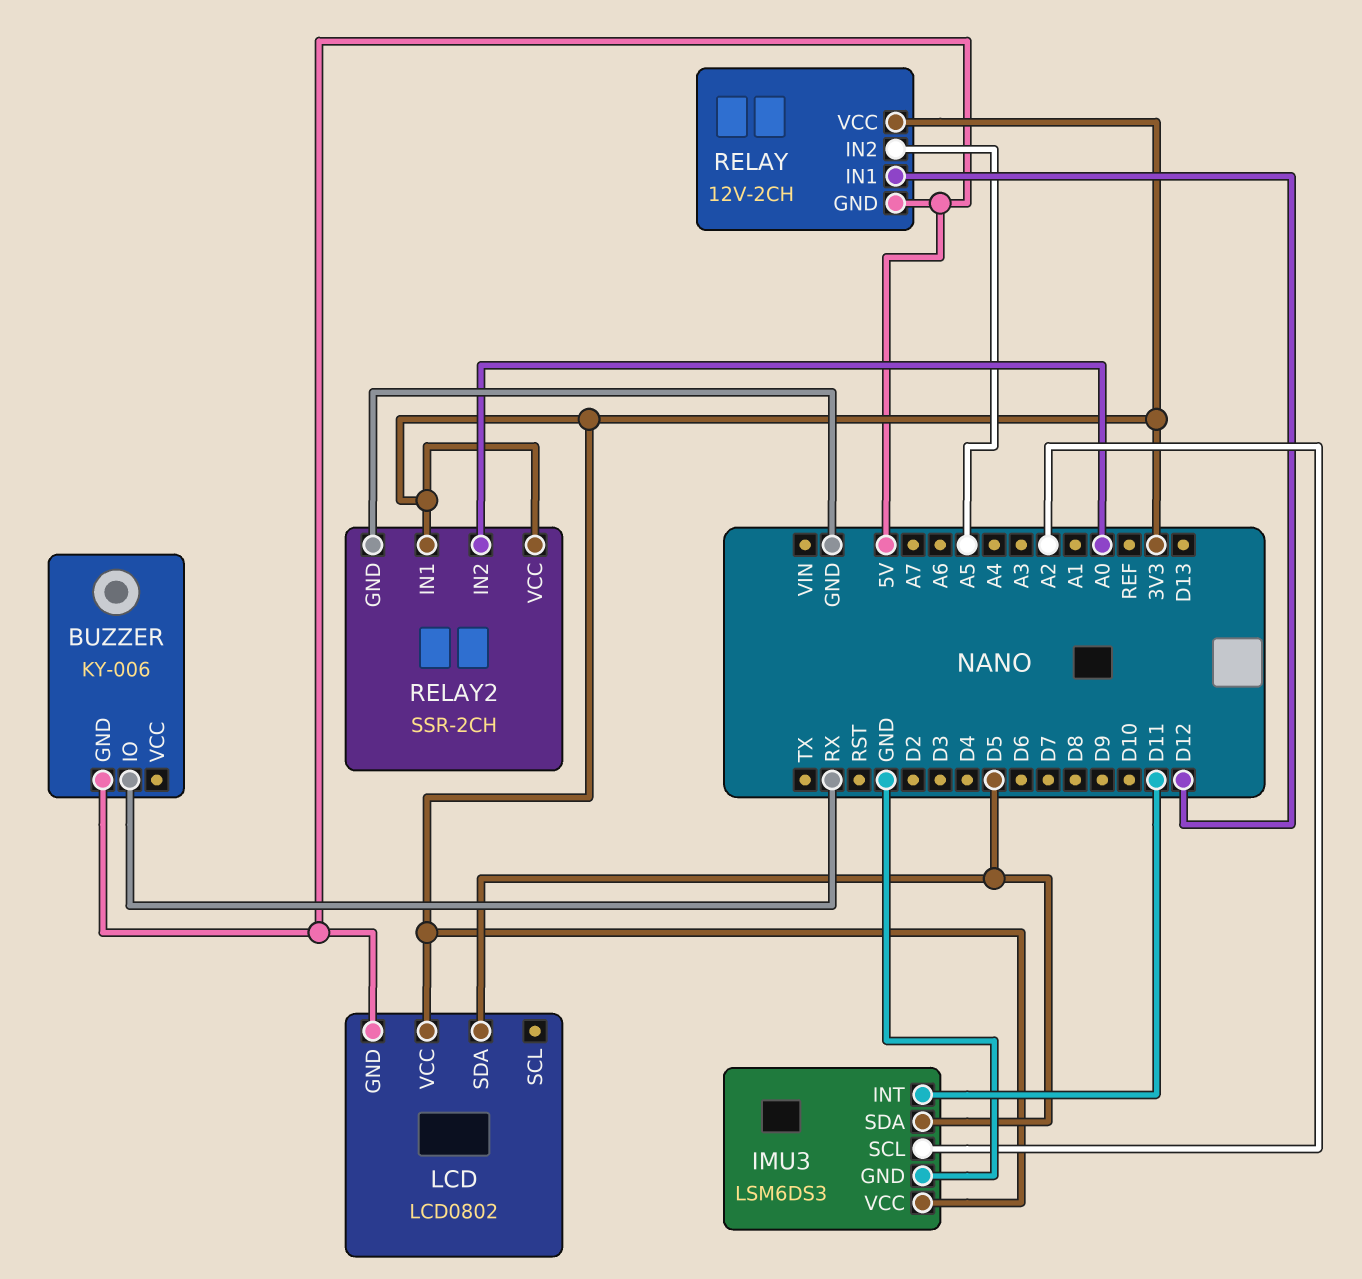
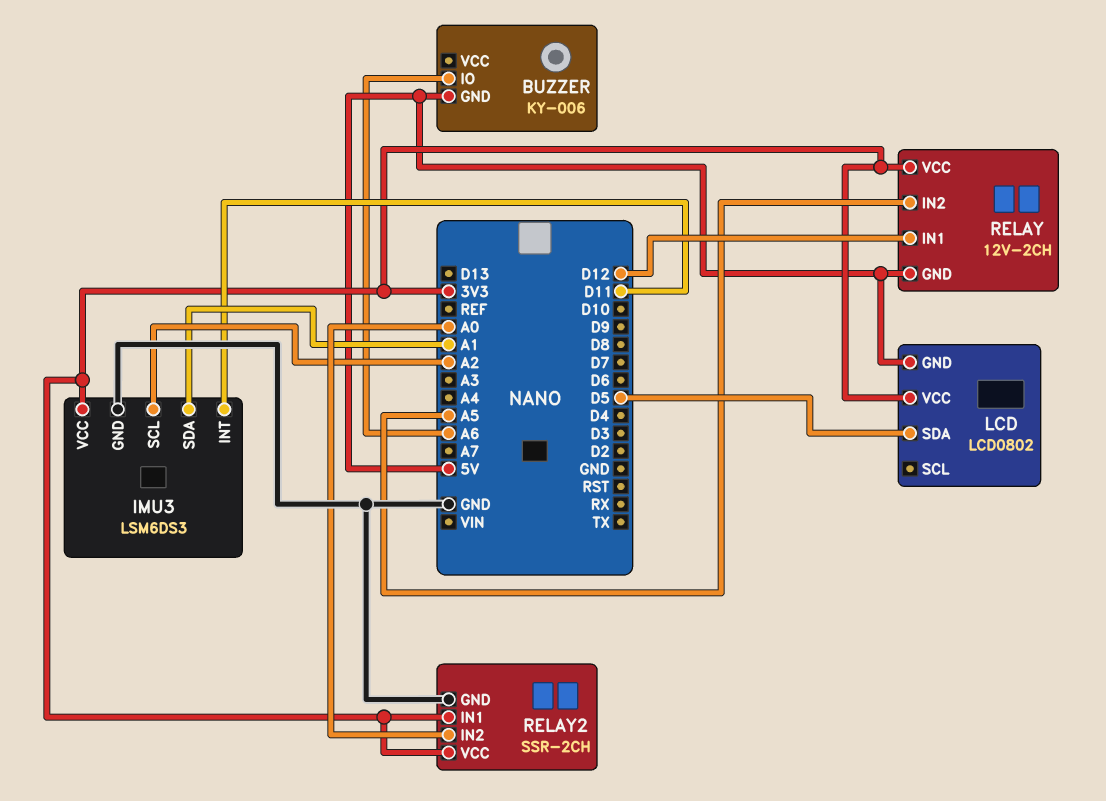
BUZZER pin IO: RX -> A6
IMU3 pin SDA: D5 -> A1

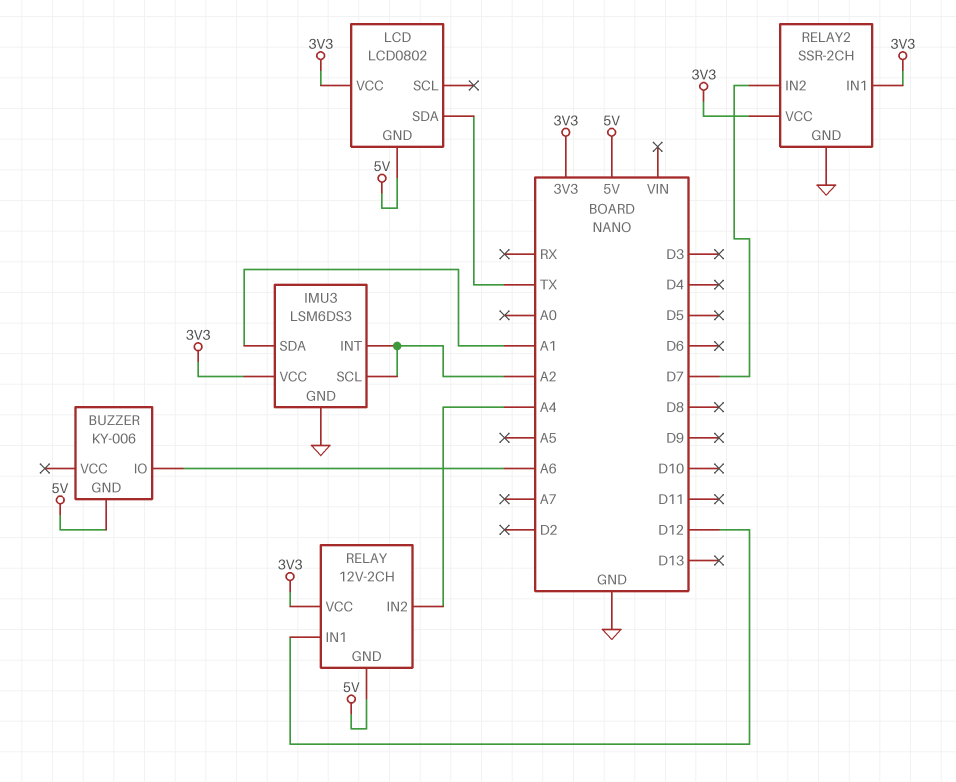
IMU3 pin INT: D11 -> A2
LCD pin SDA: D5 -> TX
RELAY pin IN2: A5 -> A4
RELAY2 pin IN2: A0 -> D7

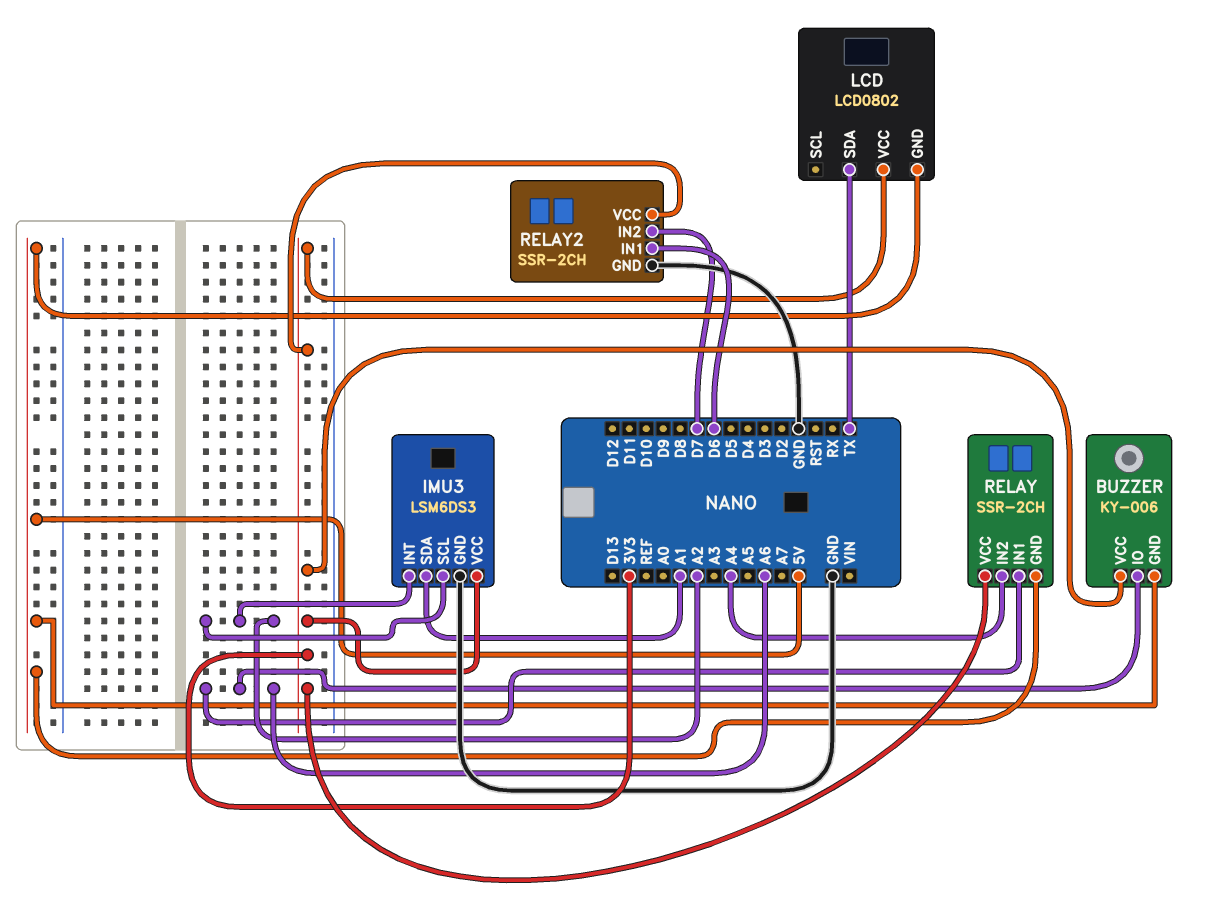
BUZZER pin VCC: none -> 3V3
RELAY: 12V-2CH -> SSR-2CH
RELAY pin IN1: D12 -> A6
RELAY2 pin IN1: 3V3 -> D6

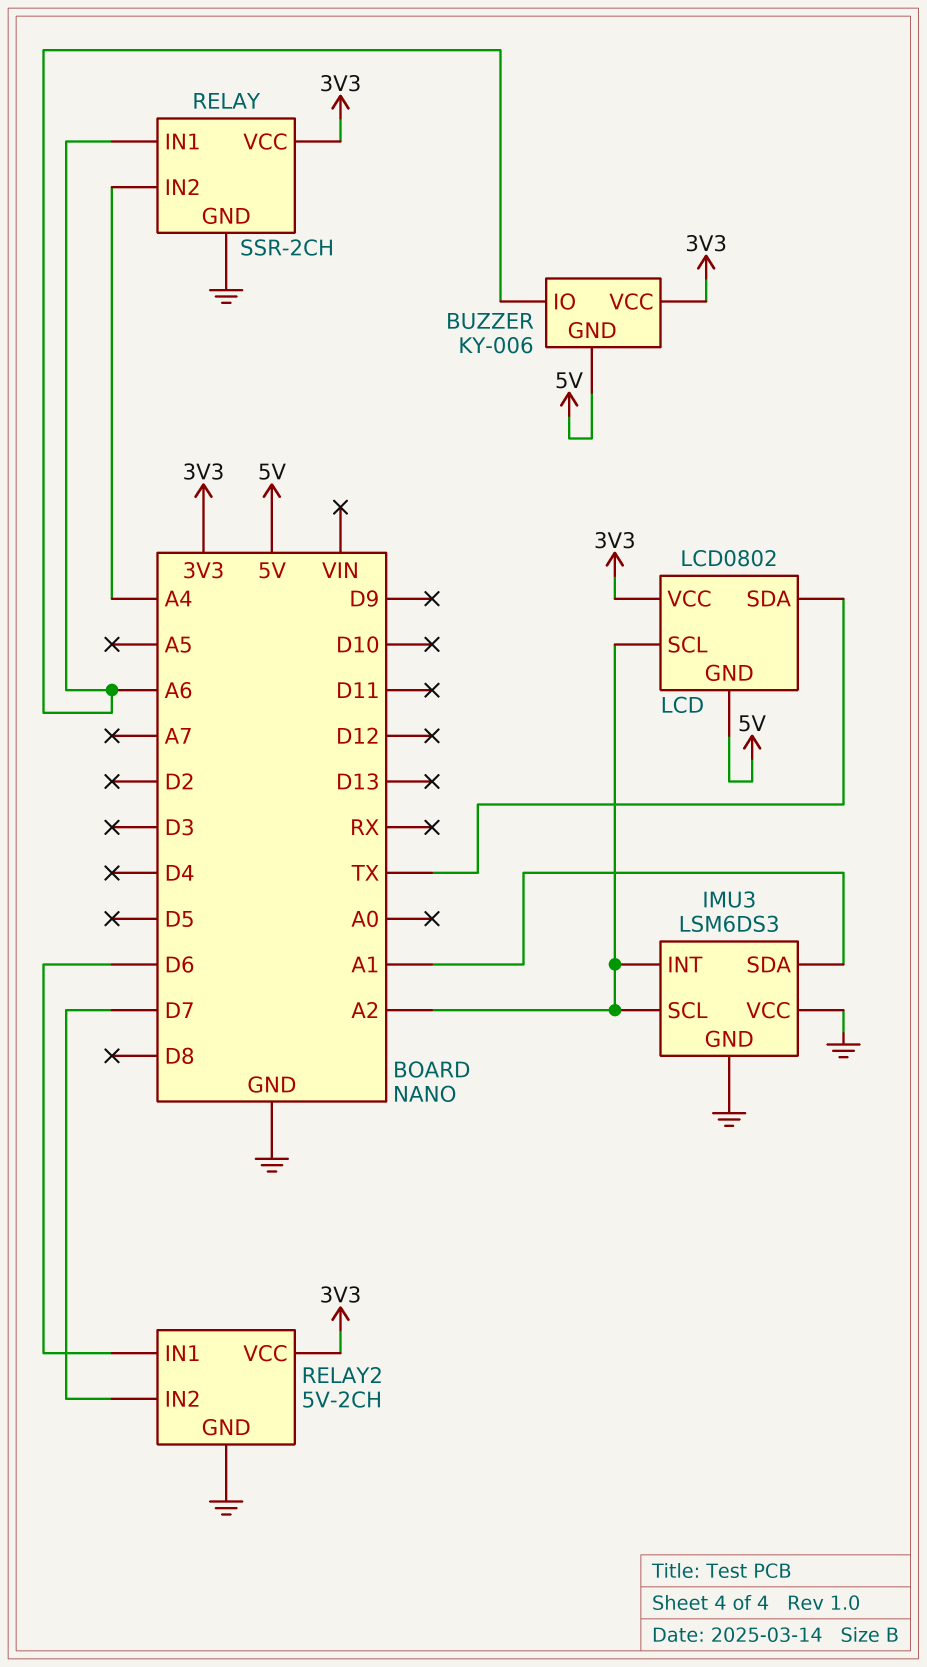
IMU3 pin VCC: 3V3 -> GND
LCD pin SCL: none -> A2
RELAY pin GND: 5V -> GND
RELAY2: SSR-2CH -> 5V-2CH

